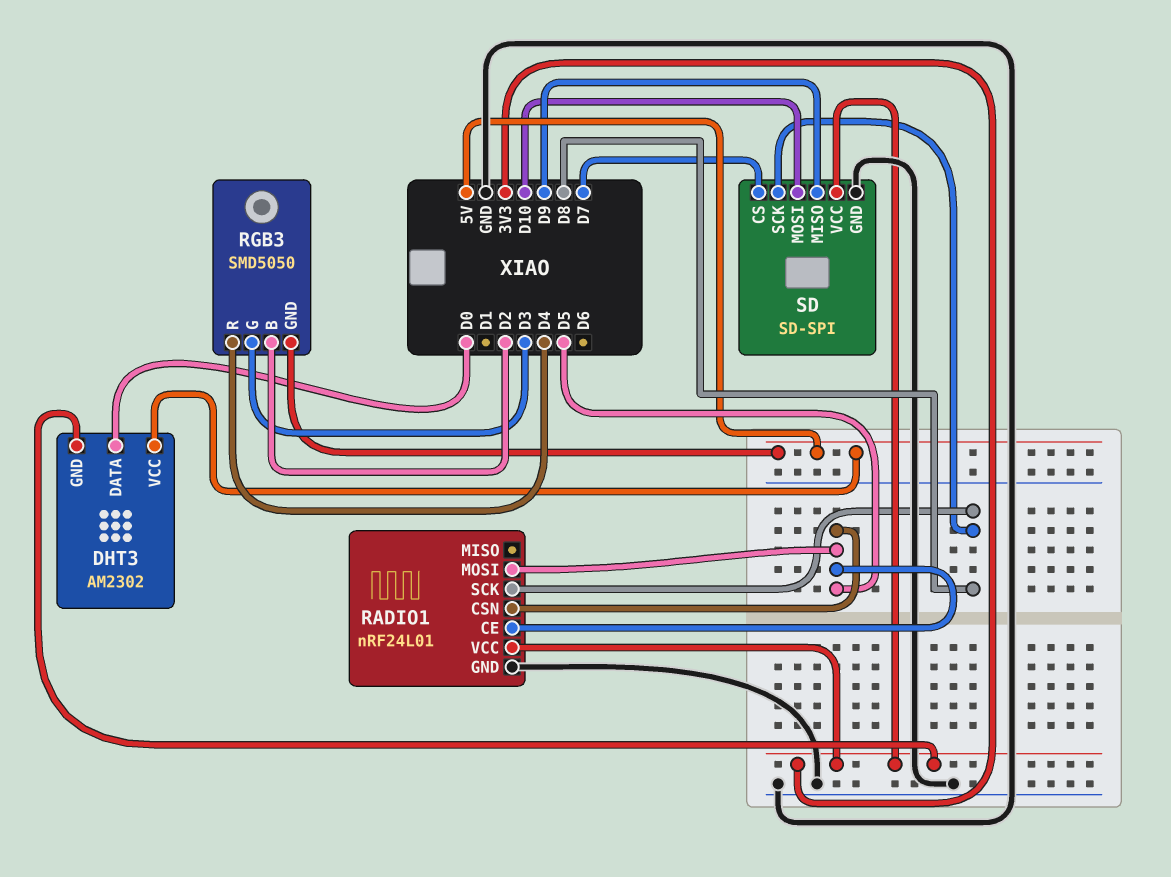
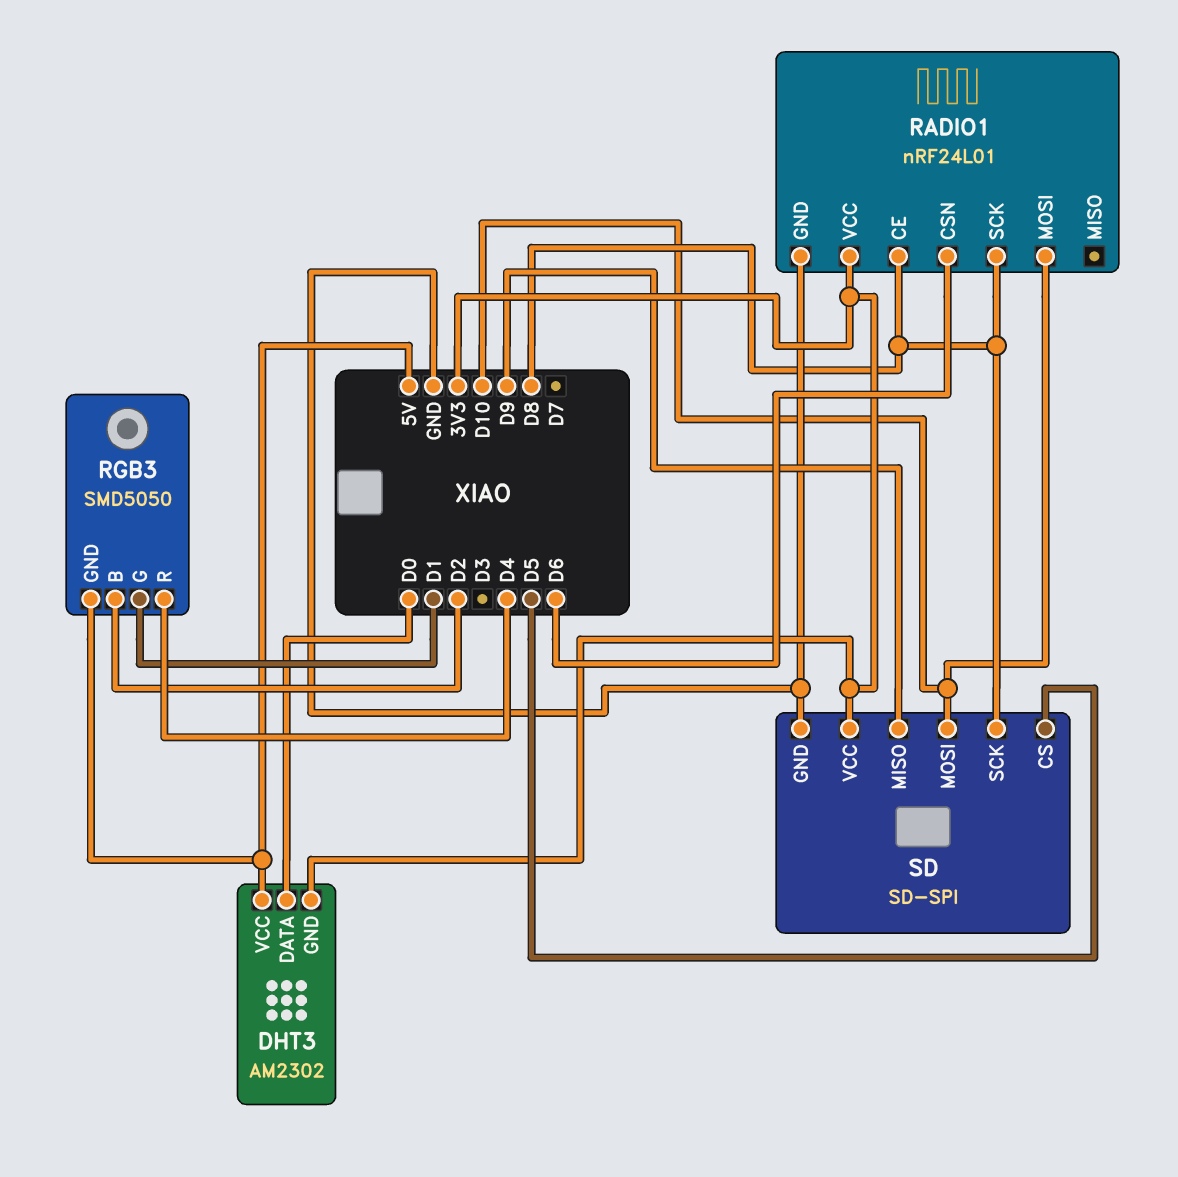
RADIO1 pin CE: D5 -> D8
RADIO1 pin CSN: D5 -> D6
RADIO1 pin MOSI: D5 -> D10
RGB3 pin G: D3 -> D1
SD pin CS: D7 -> D5

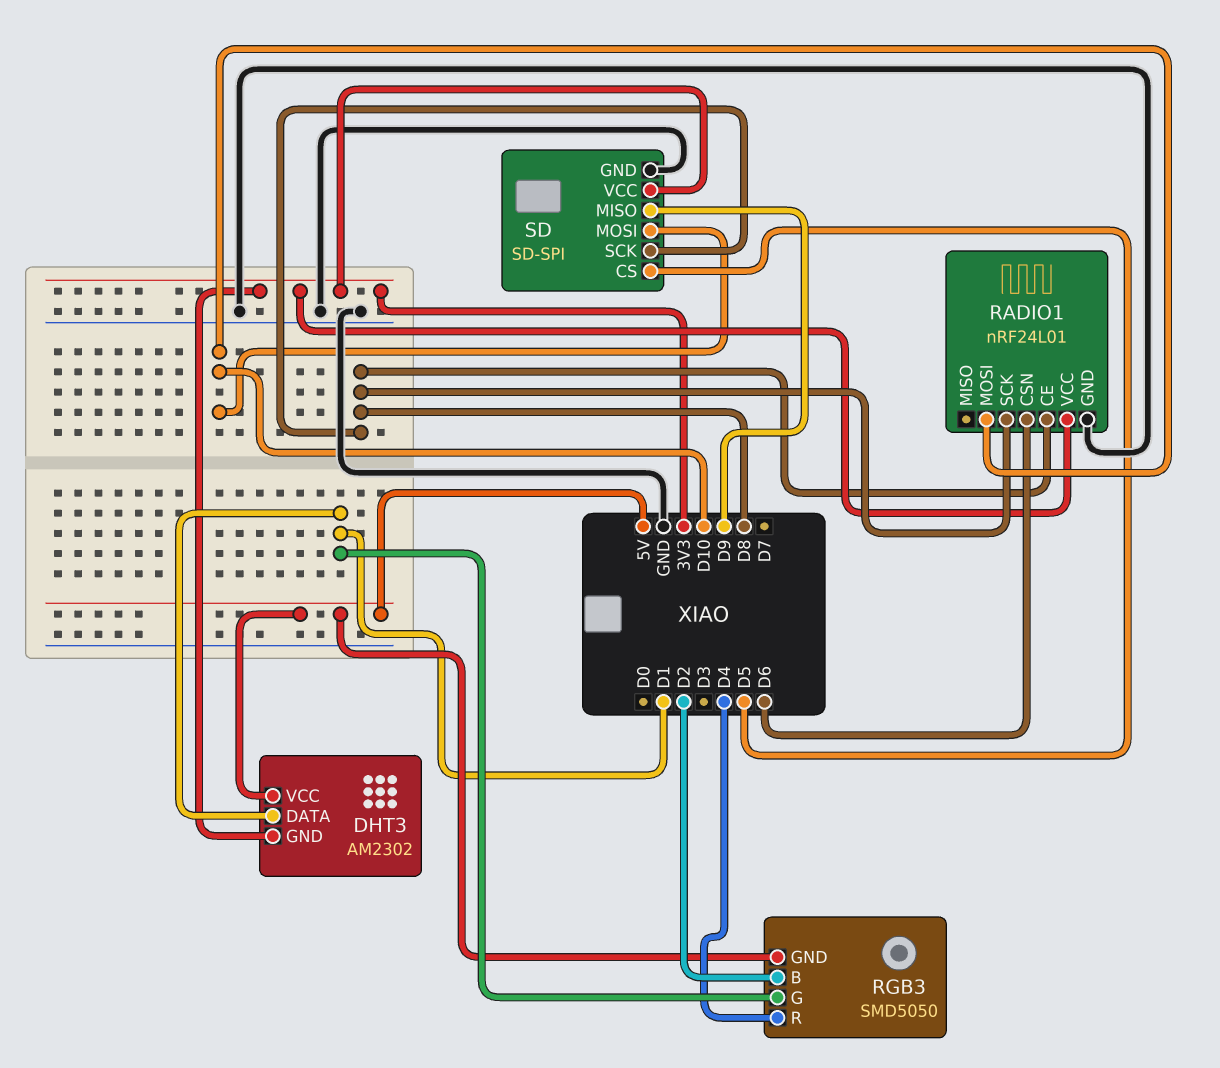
DHT3 pin DATA: D0 -> D1

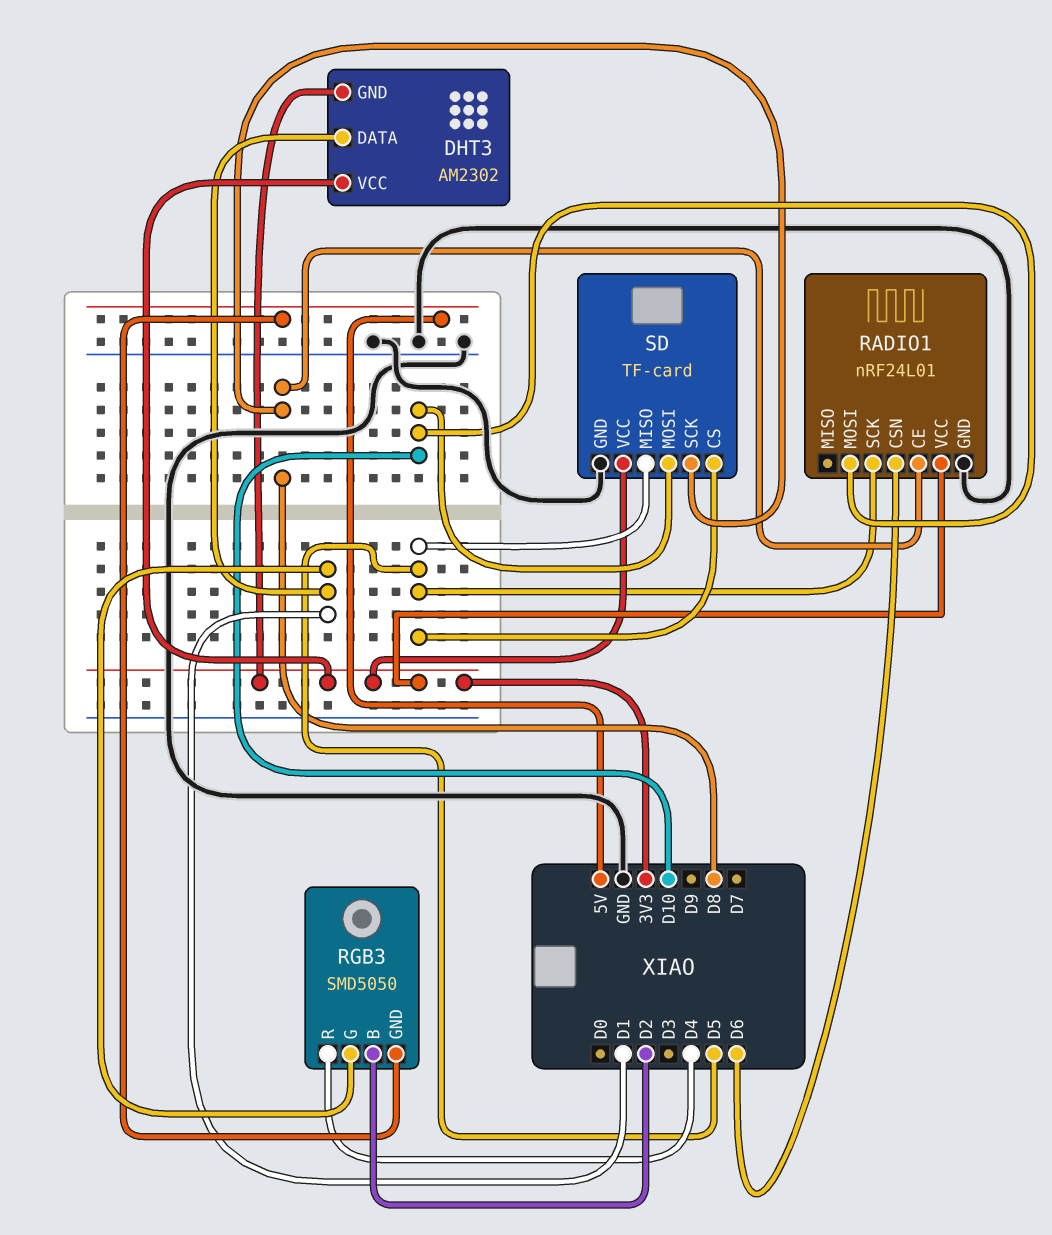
DHT3 pin VCC: 5V -> 3V3
RADIO1 pin SCK: D8 -> D5
SD: SD-SPI -> TF-card
SD pin MISO: D9 -> D5

